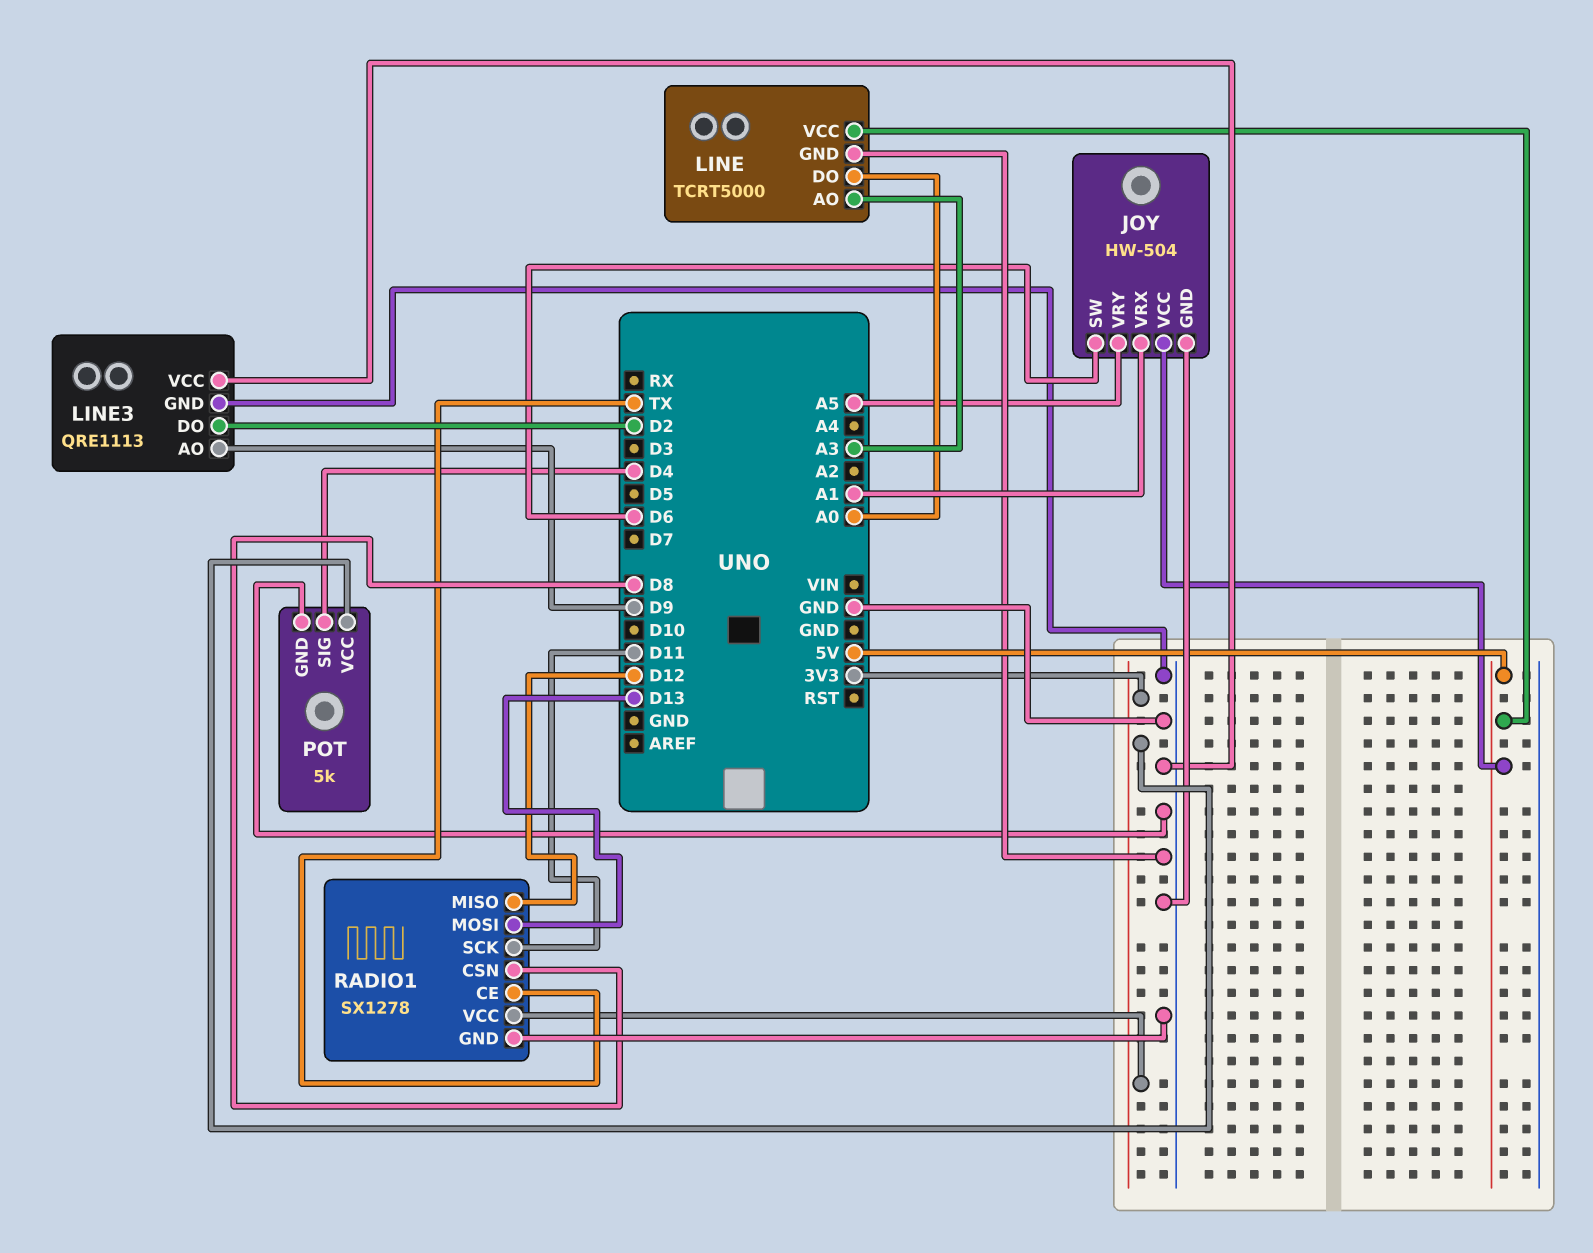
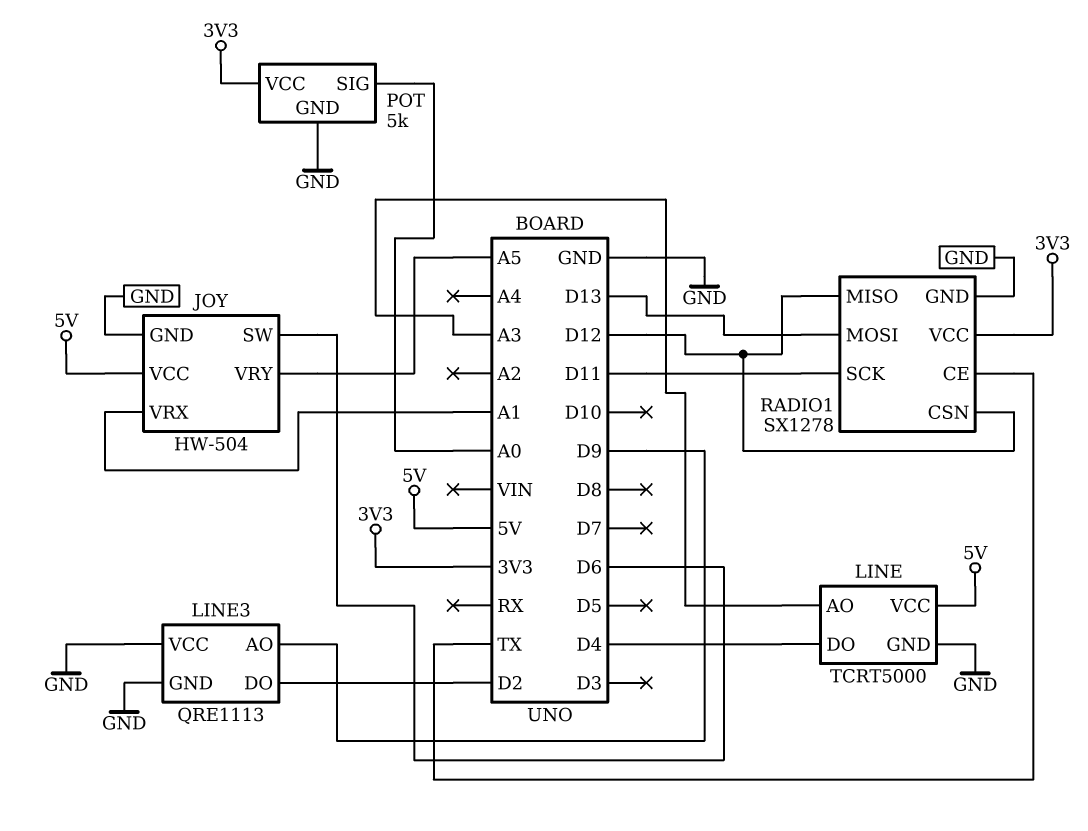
LINE pin DO: A0 -> D4
POT pin SIG: D4 -> A0
RADIO1 pin CSN: D8 -> D12

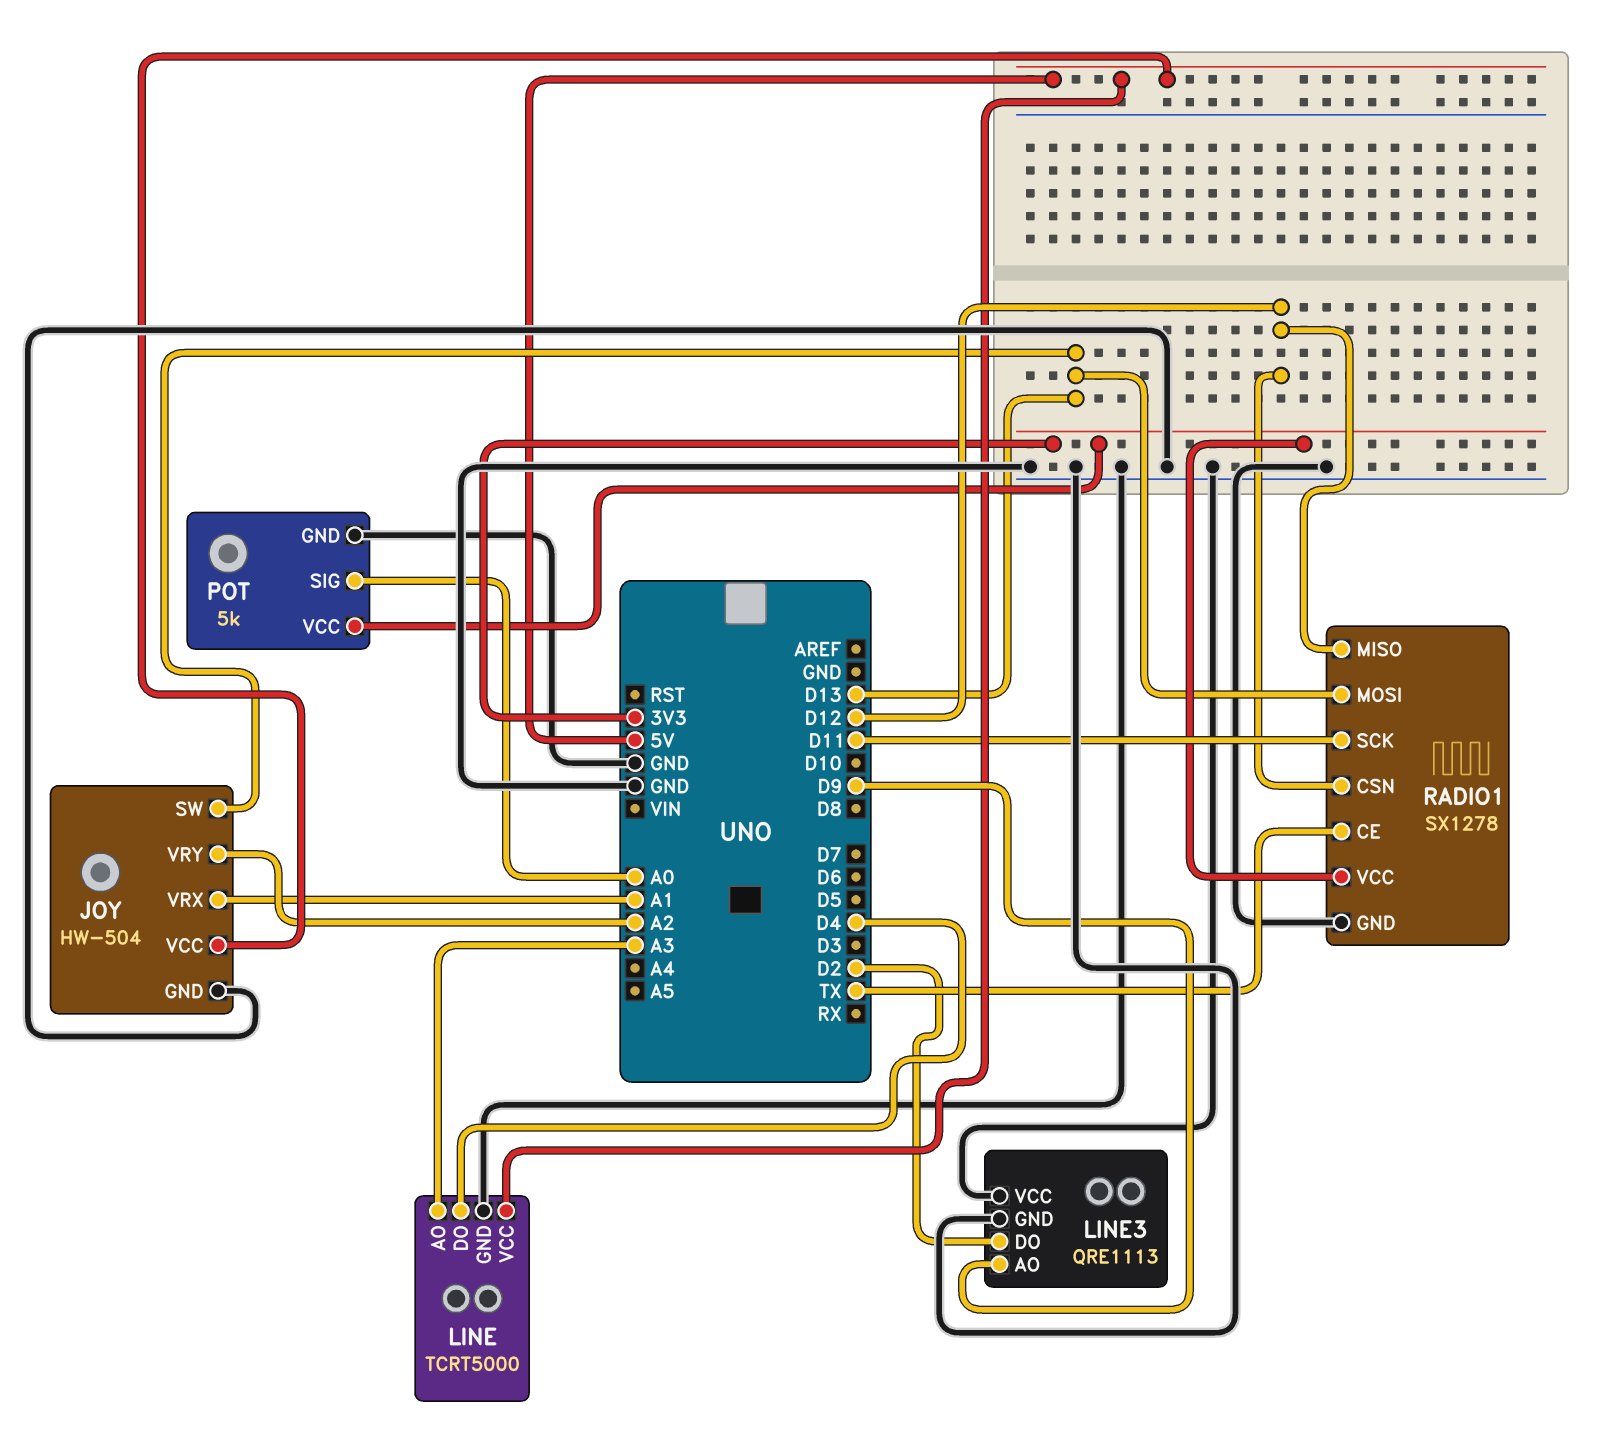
JOY pin SW: D6 -> D13
JOY pin VRY: A5 -> A2

